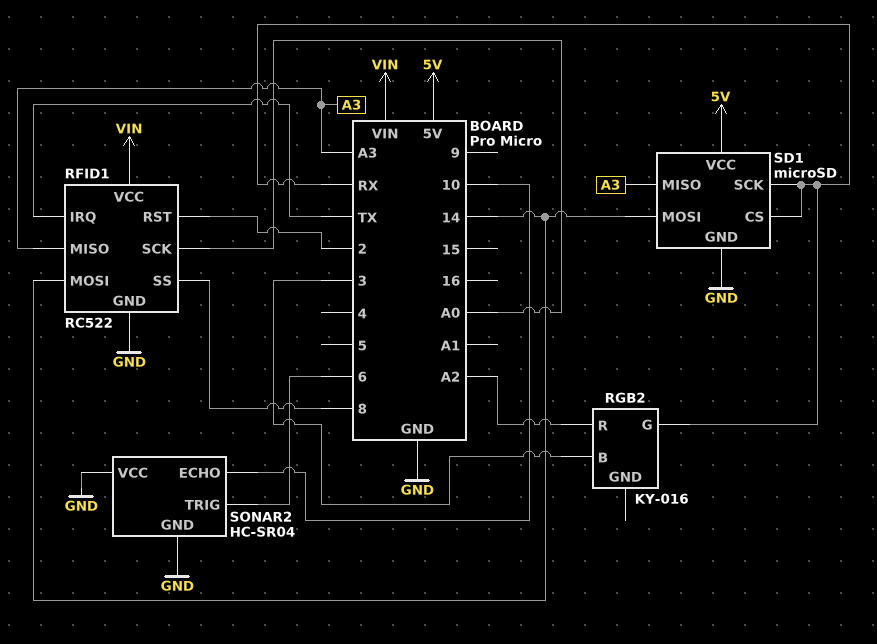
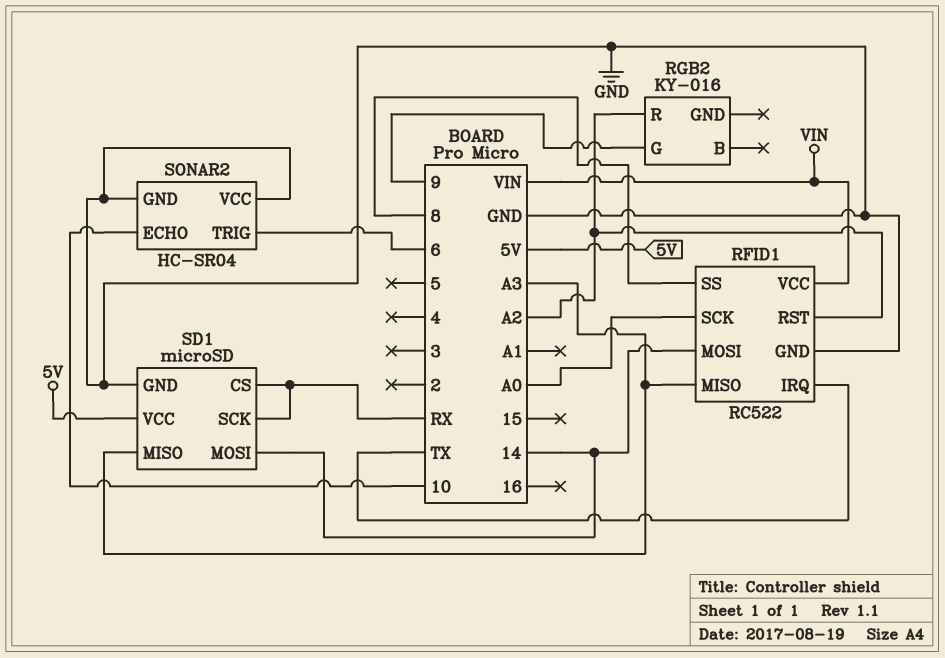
RFID1 pin RST: 2 -> A2
RGB2 pin B: 3 -> none
RGB2 pin G: RX -> 9

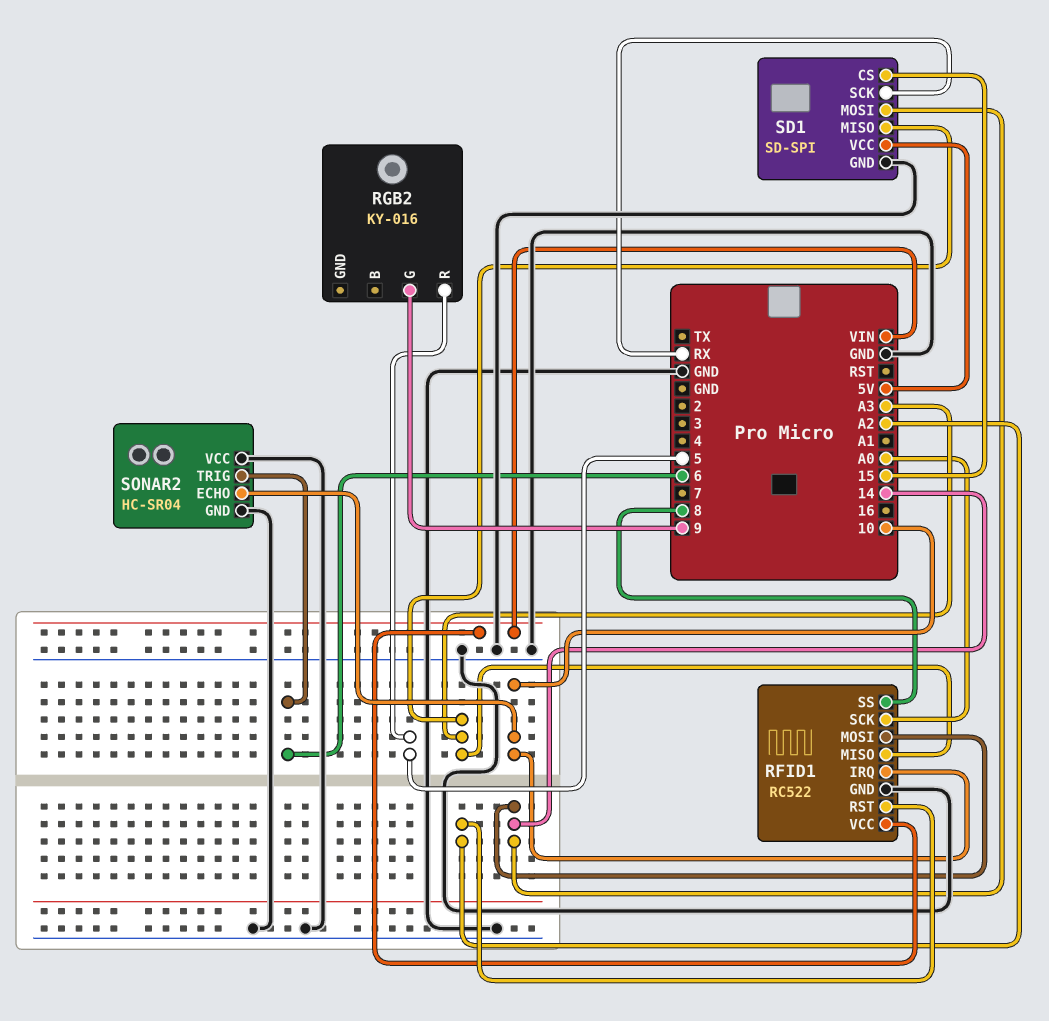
RFID1 pin IRQ: TX -> 10
RGB2 pin R: A2 -> 5
SD1: microSD -> SD-SPI
SD1 pin CS: RX -> 15

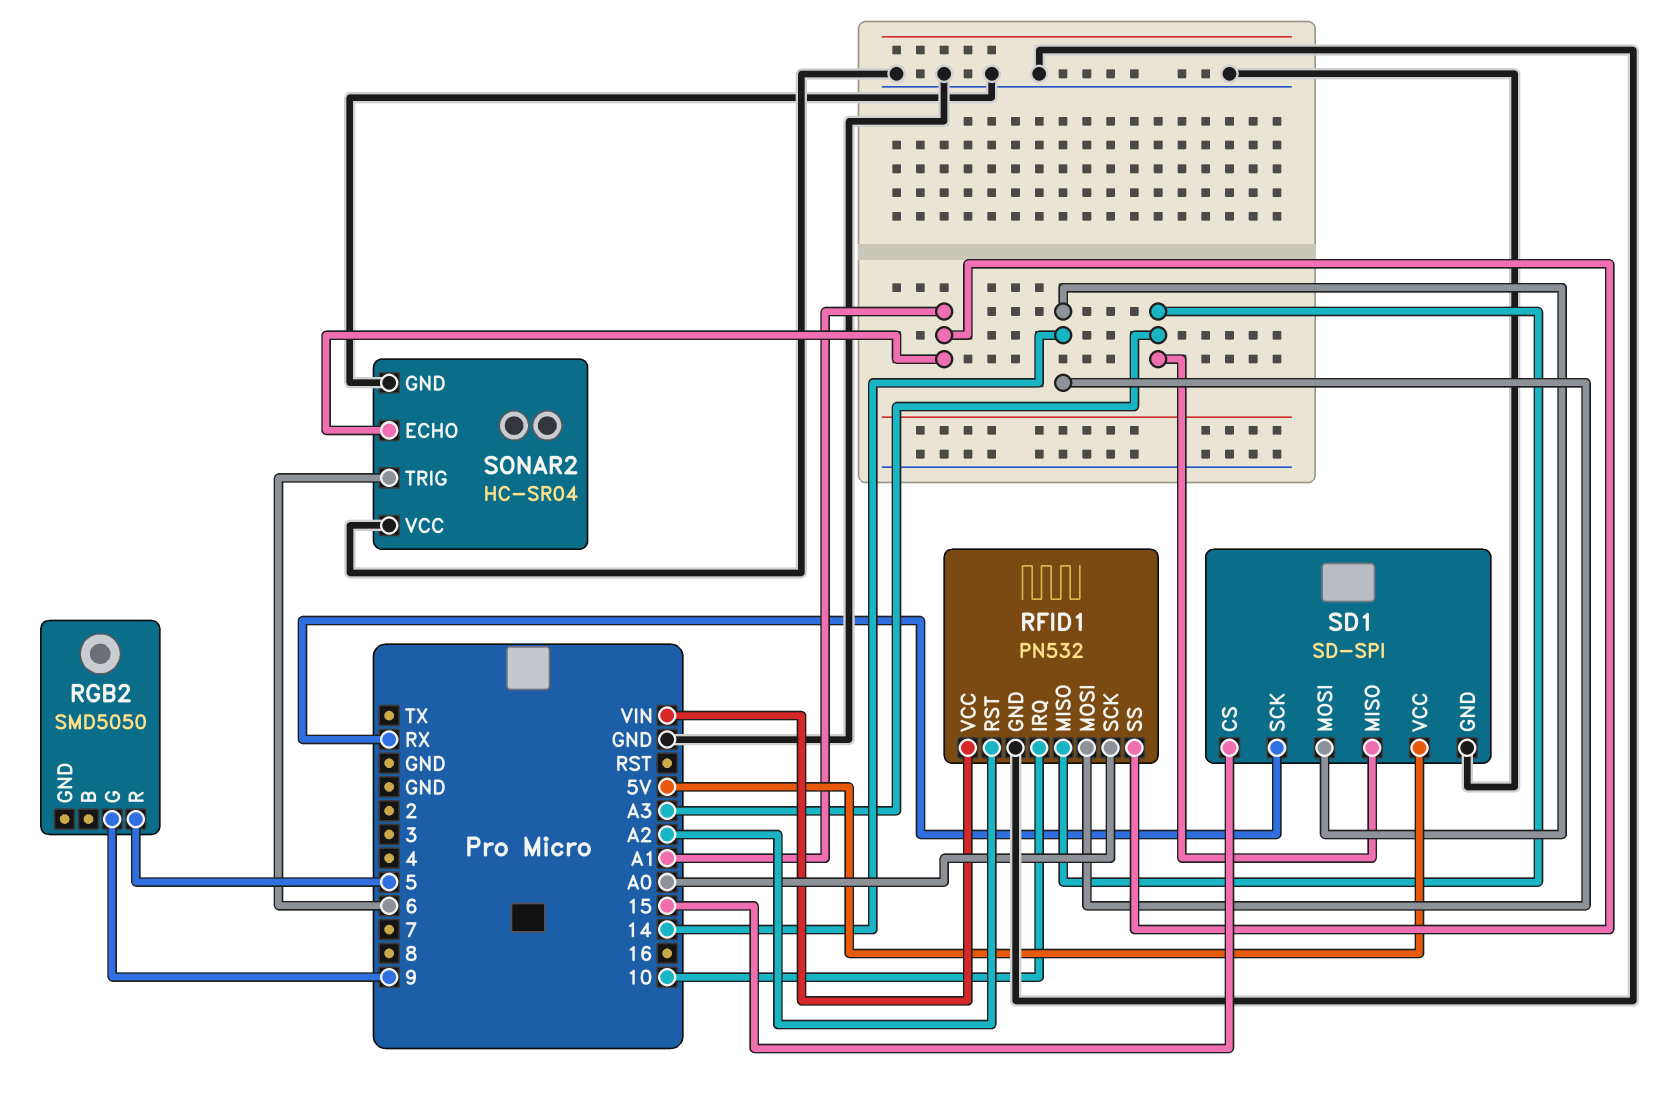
RFID1: RC522 -> PN532
RFID1 pin SS: 8 -> A1
RGB2: KY-016 -> SMD5050
SONAR2 pin ECHO: 10 -> A1

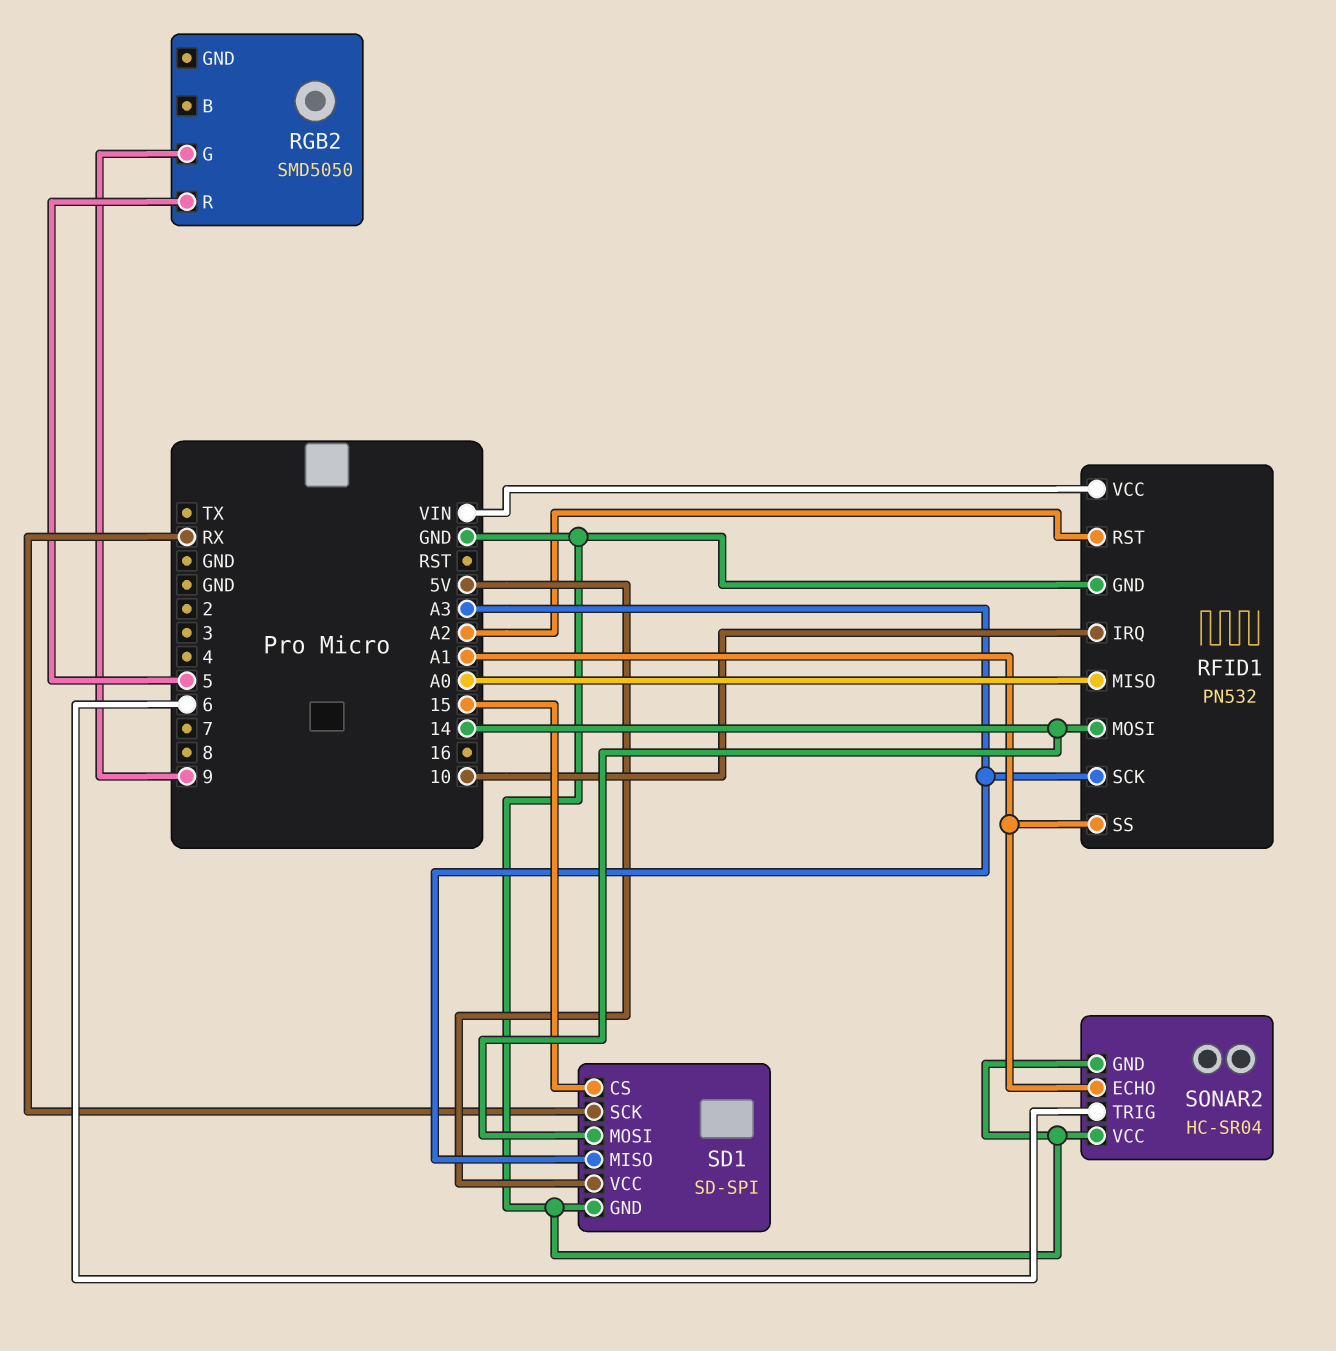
RFID1 pin MISO: A3 -> A0
RFID1 pin SCK: A0 -> A3

